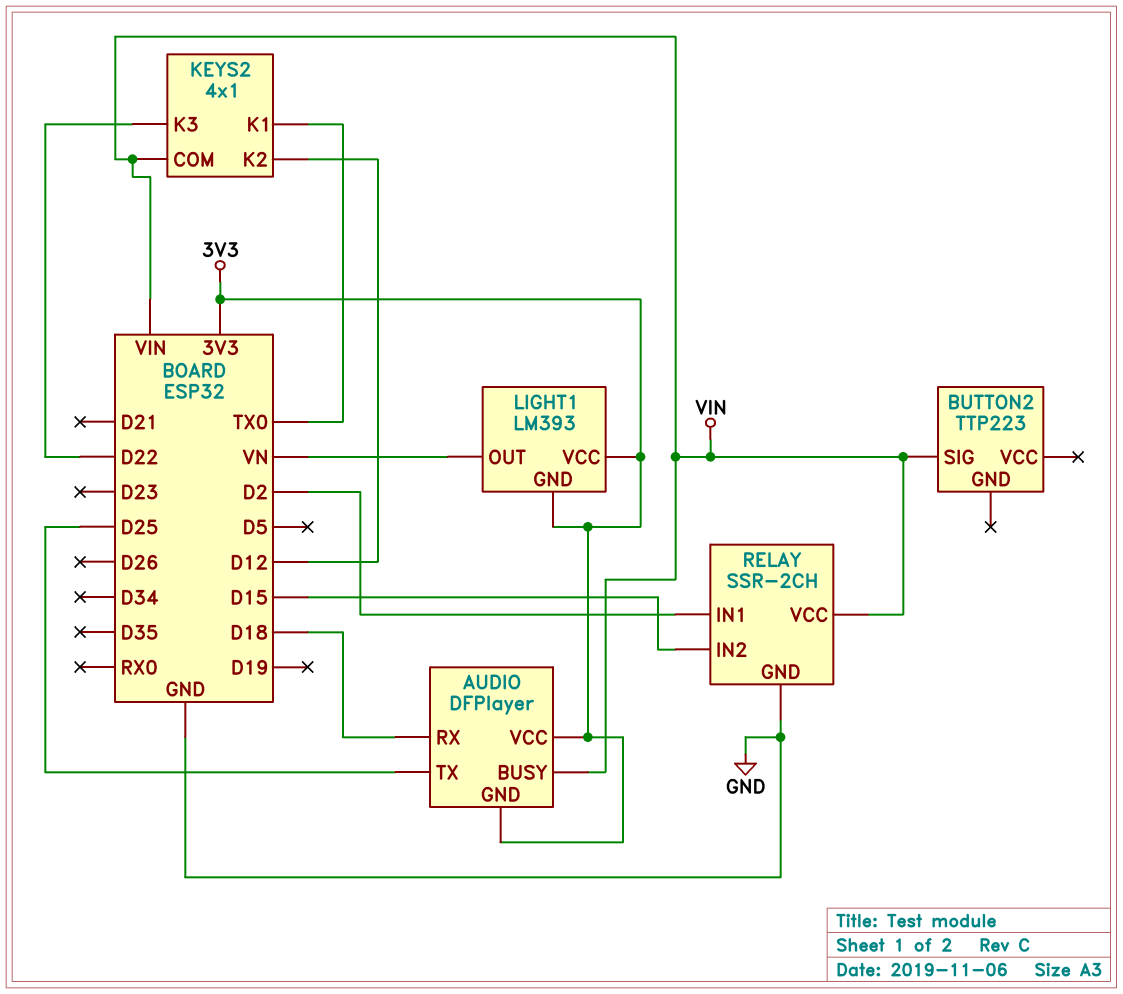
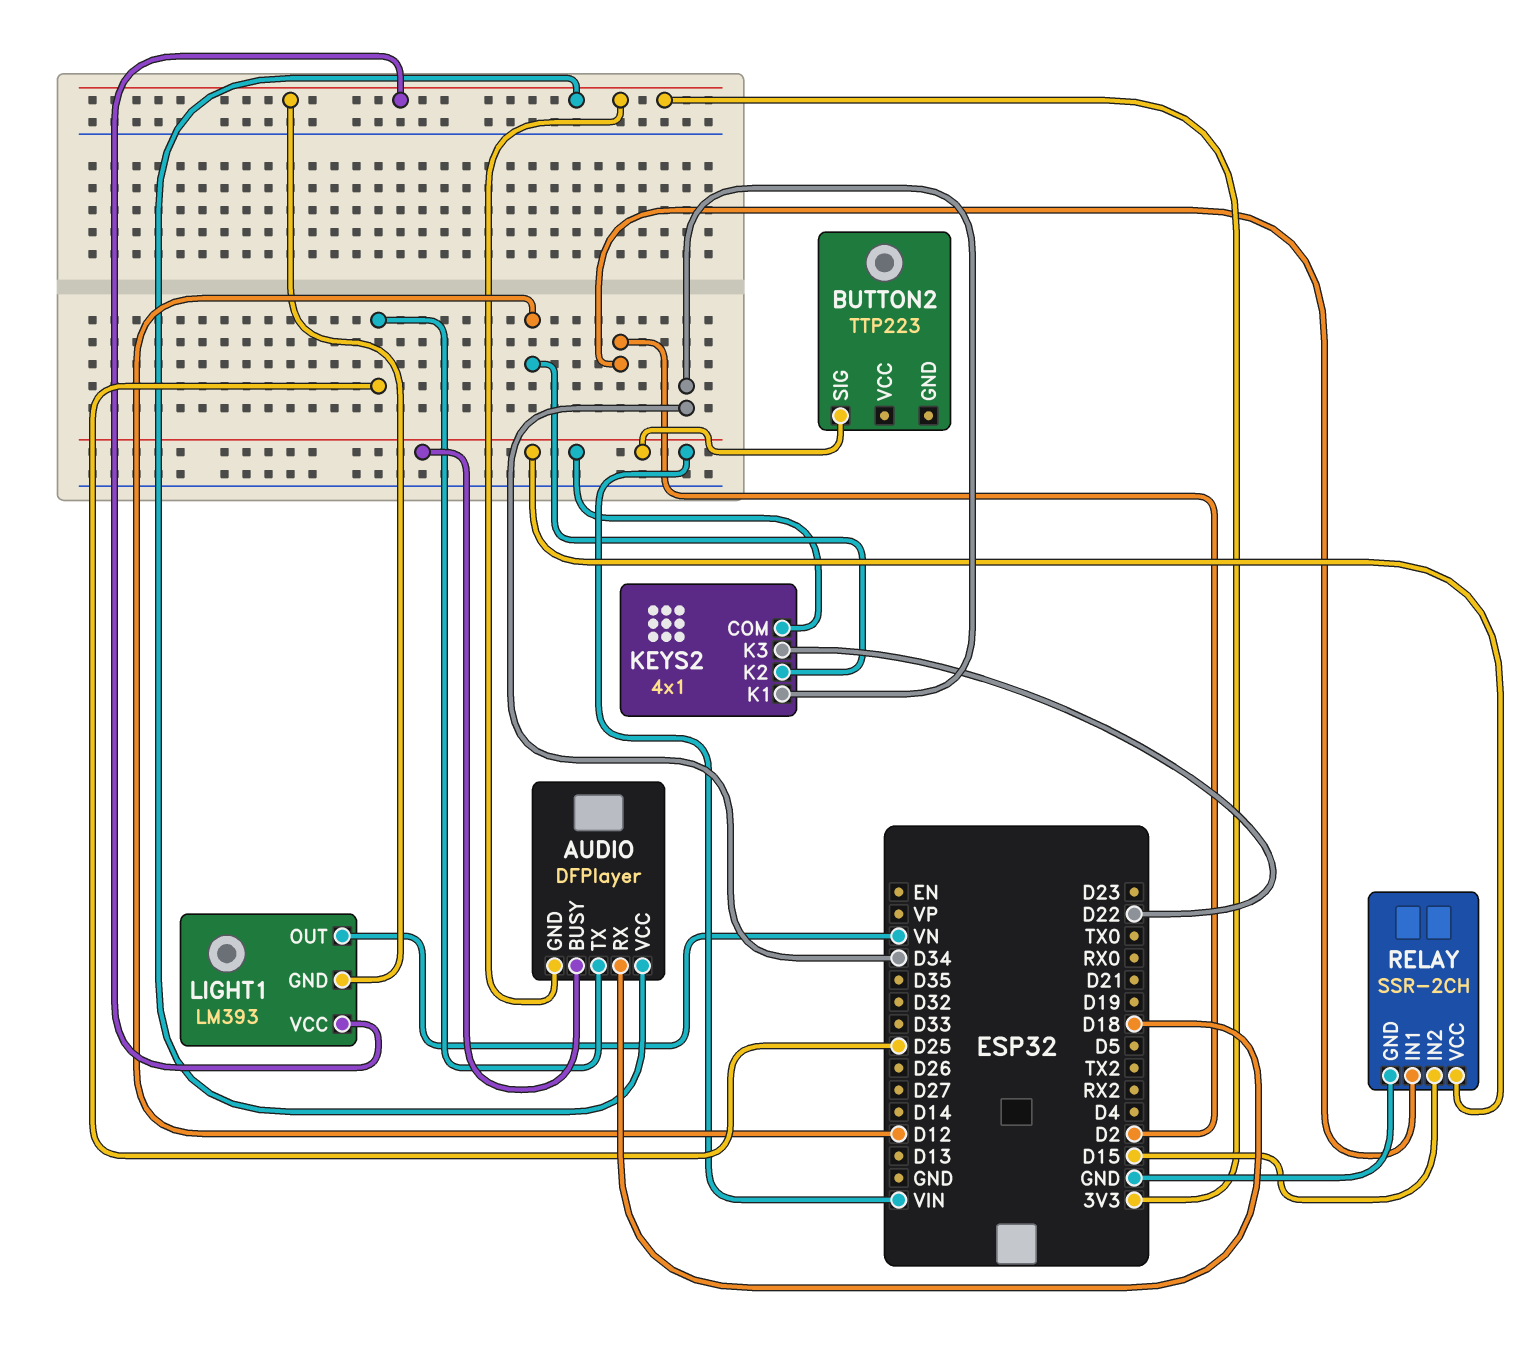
KEYS2 pin K1: TX0 -> D34

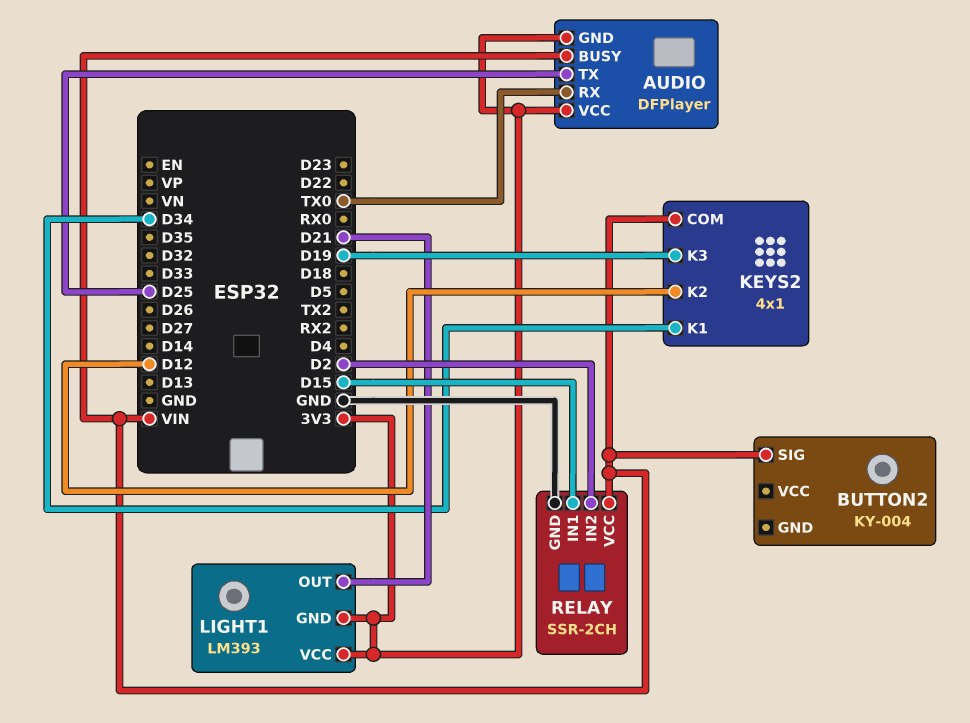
AUDIO pin RX: D18 -> TX0
BUTTON2: TTP223 -> KY-004
KEYS2 pin K3: D22 -> D19
LIGHT1 pin OUT: VN -> D21
RELAY pin IN1: D2 -> D15
RELAY pin IN2: D15 -> D2

